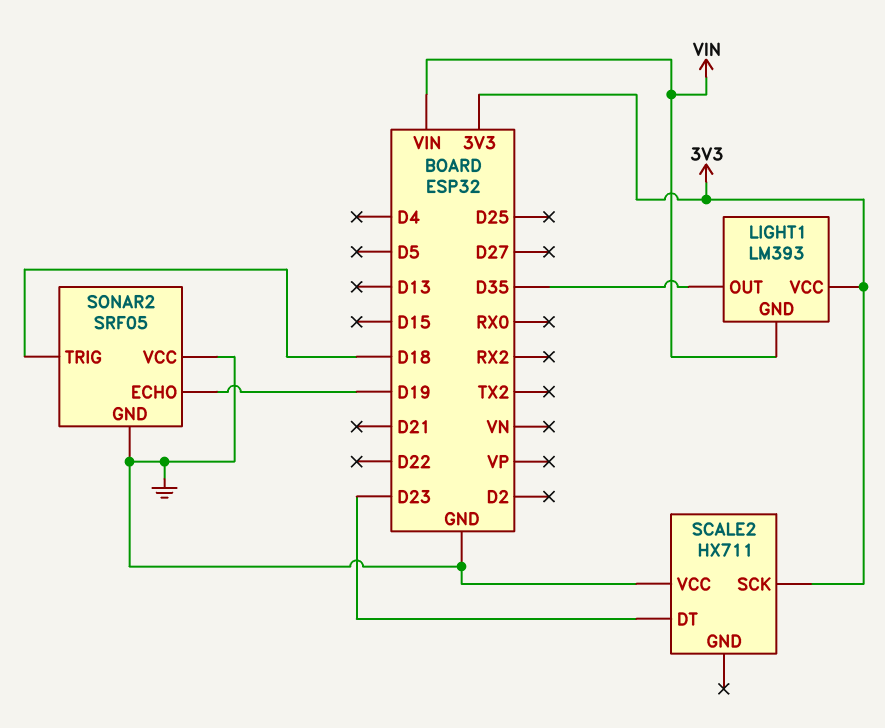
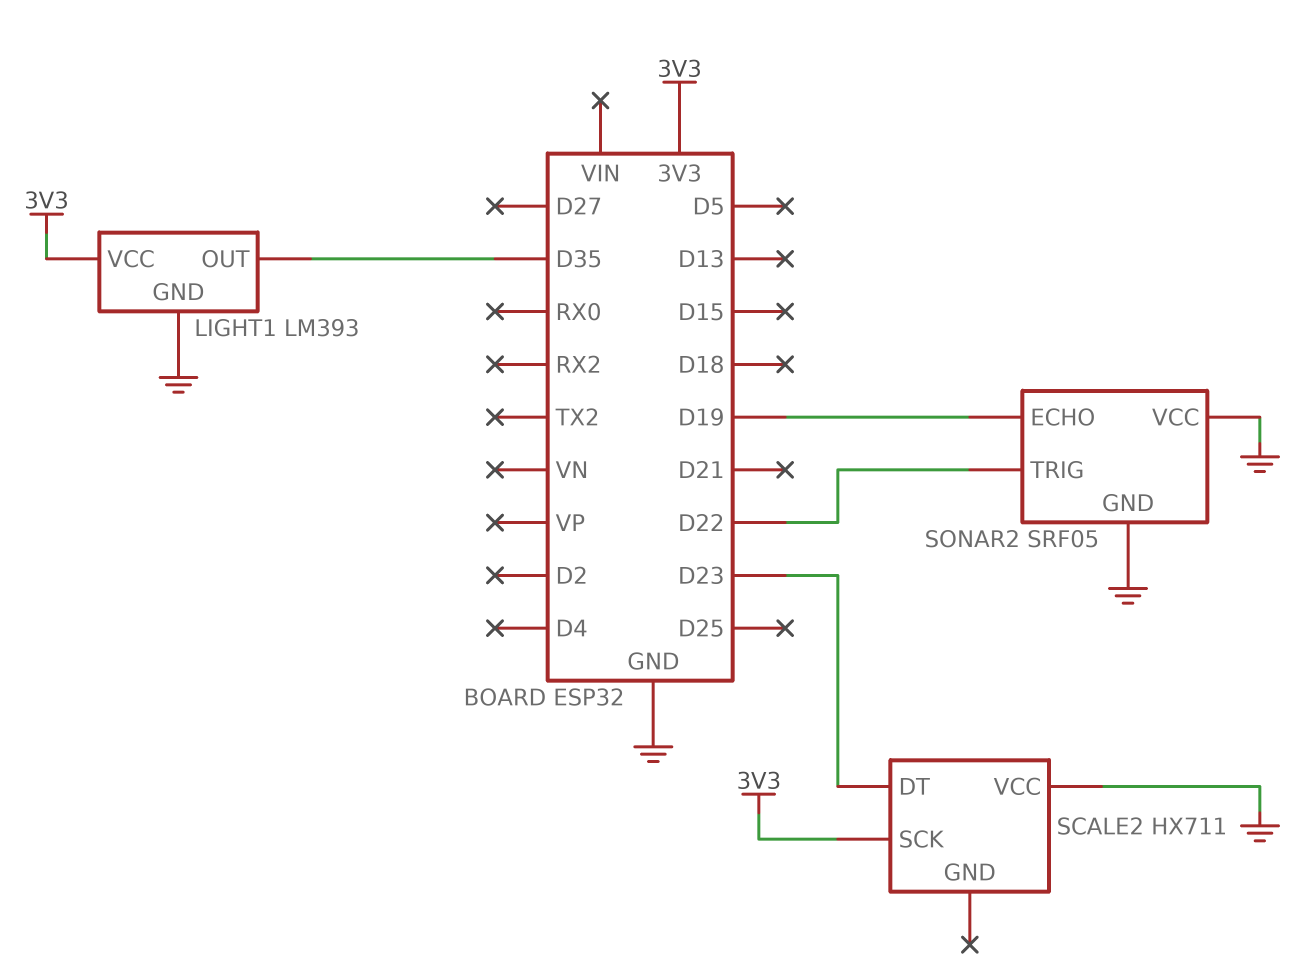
LIGHT1 pin GND: VIN -> GND
SONAR2 pin TRIG: D18 -> D22

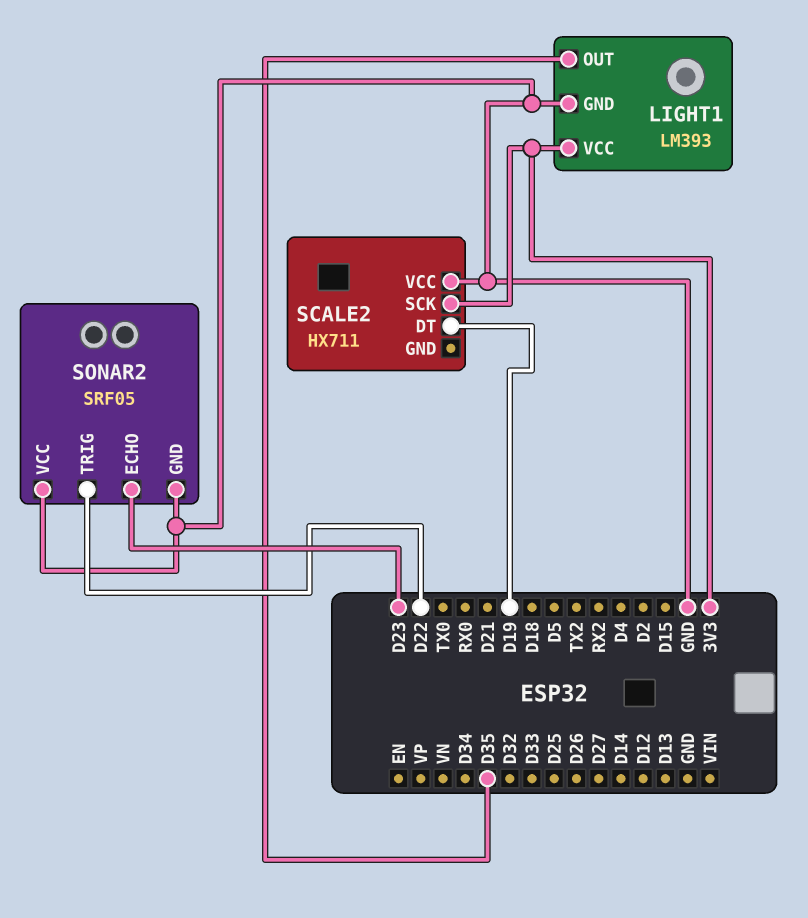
SCALE2 pin DT: D23 -> D19
SONAR2 pin ECHO: D19 -> D23

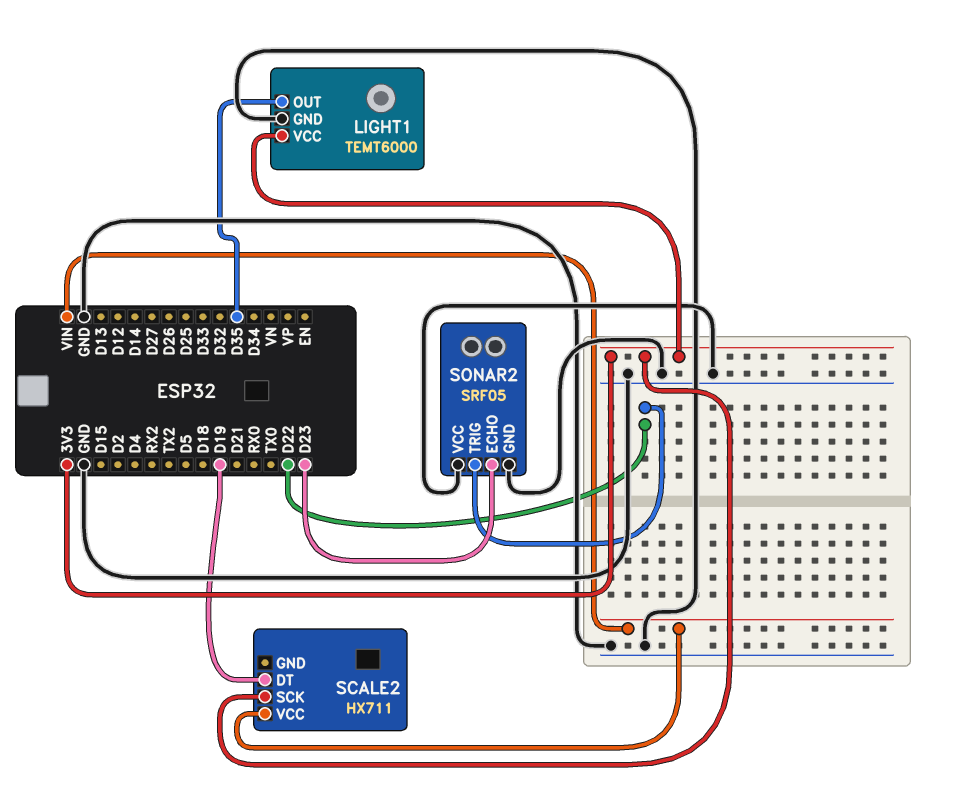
LIGHT1: LM393 -> TEMT6000
SCALE2 pin VCC: GND -> VIN

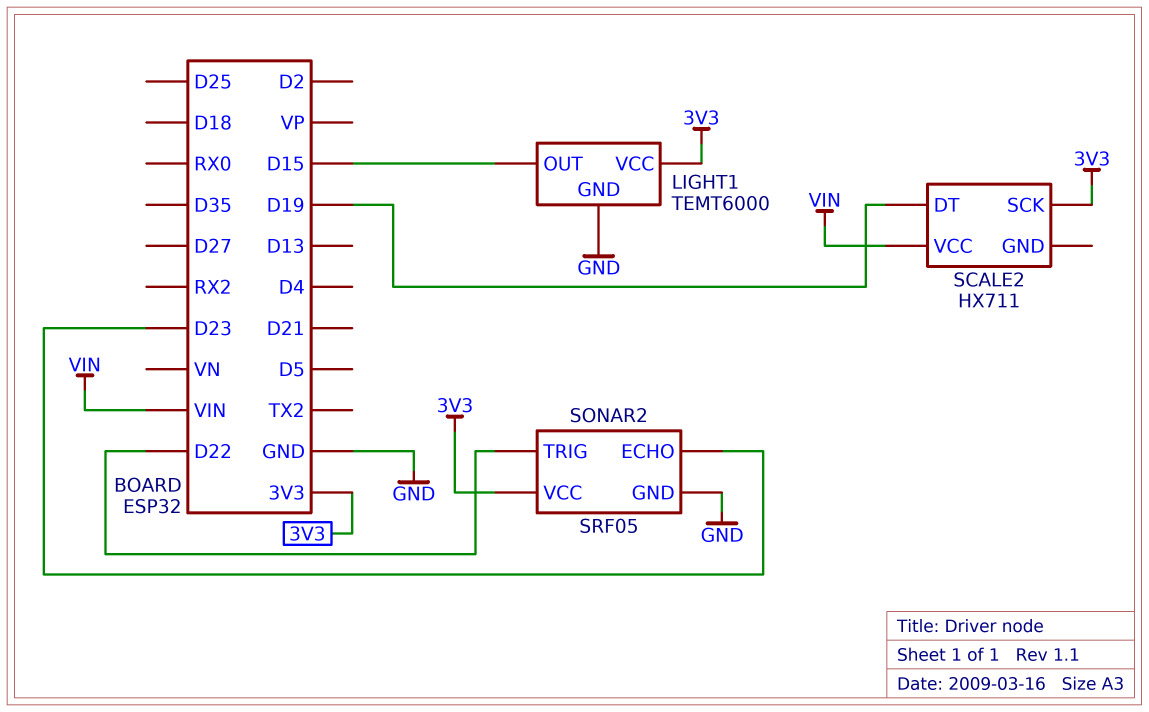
LIGHT1 pin OUT: D35 -> D15
SONAR2 pin VCC: GND -> 3V3

